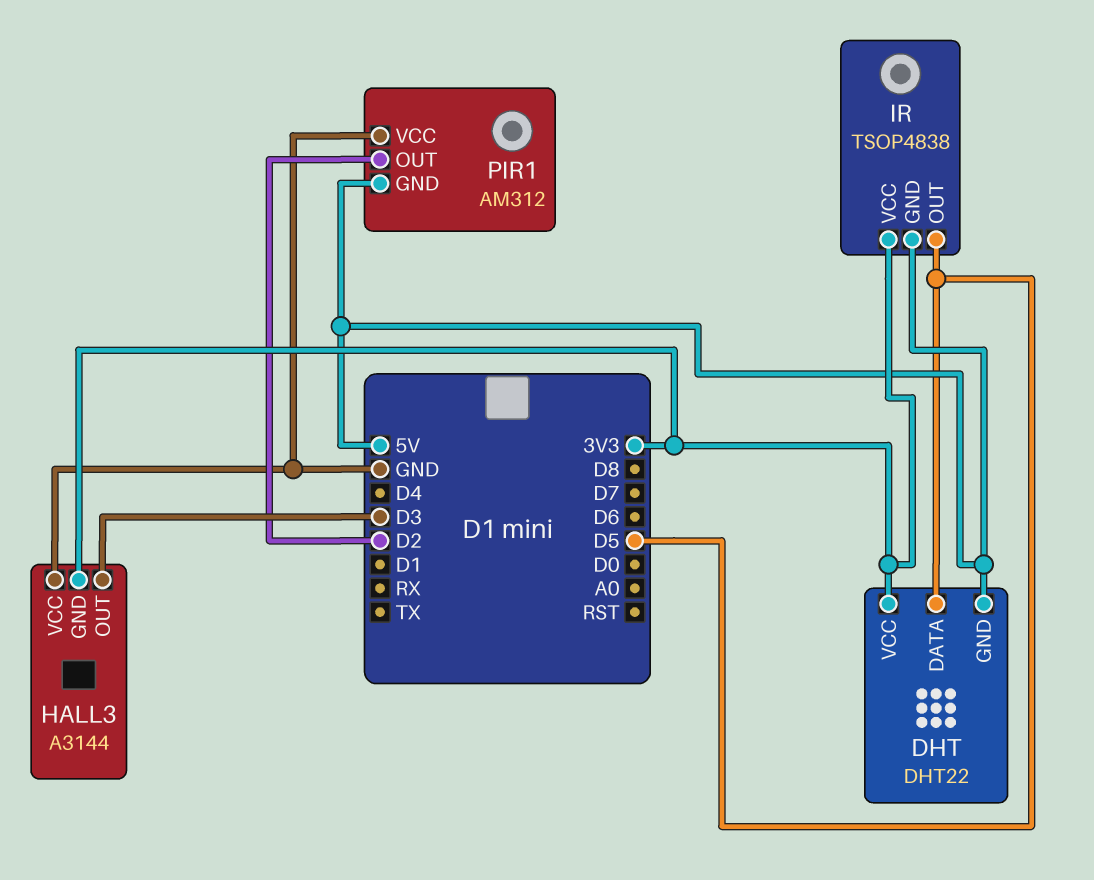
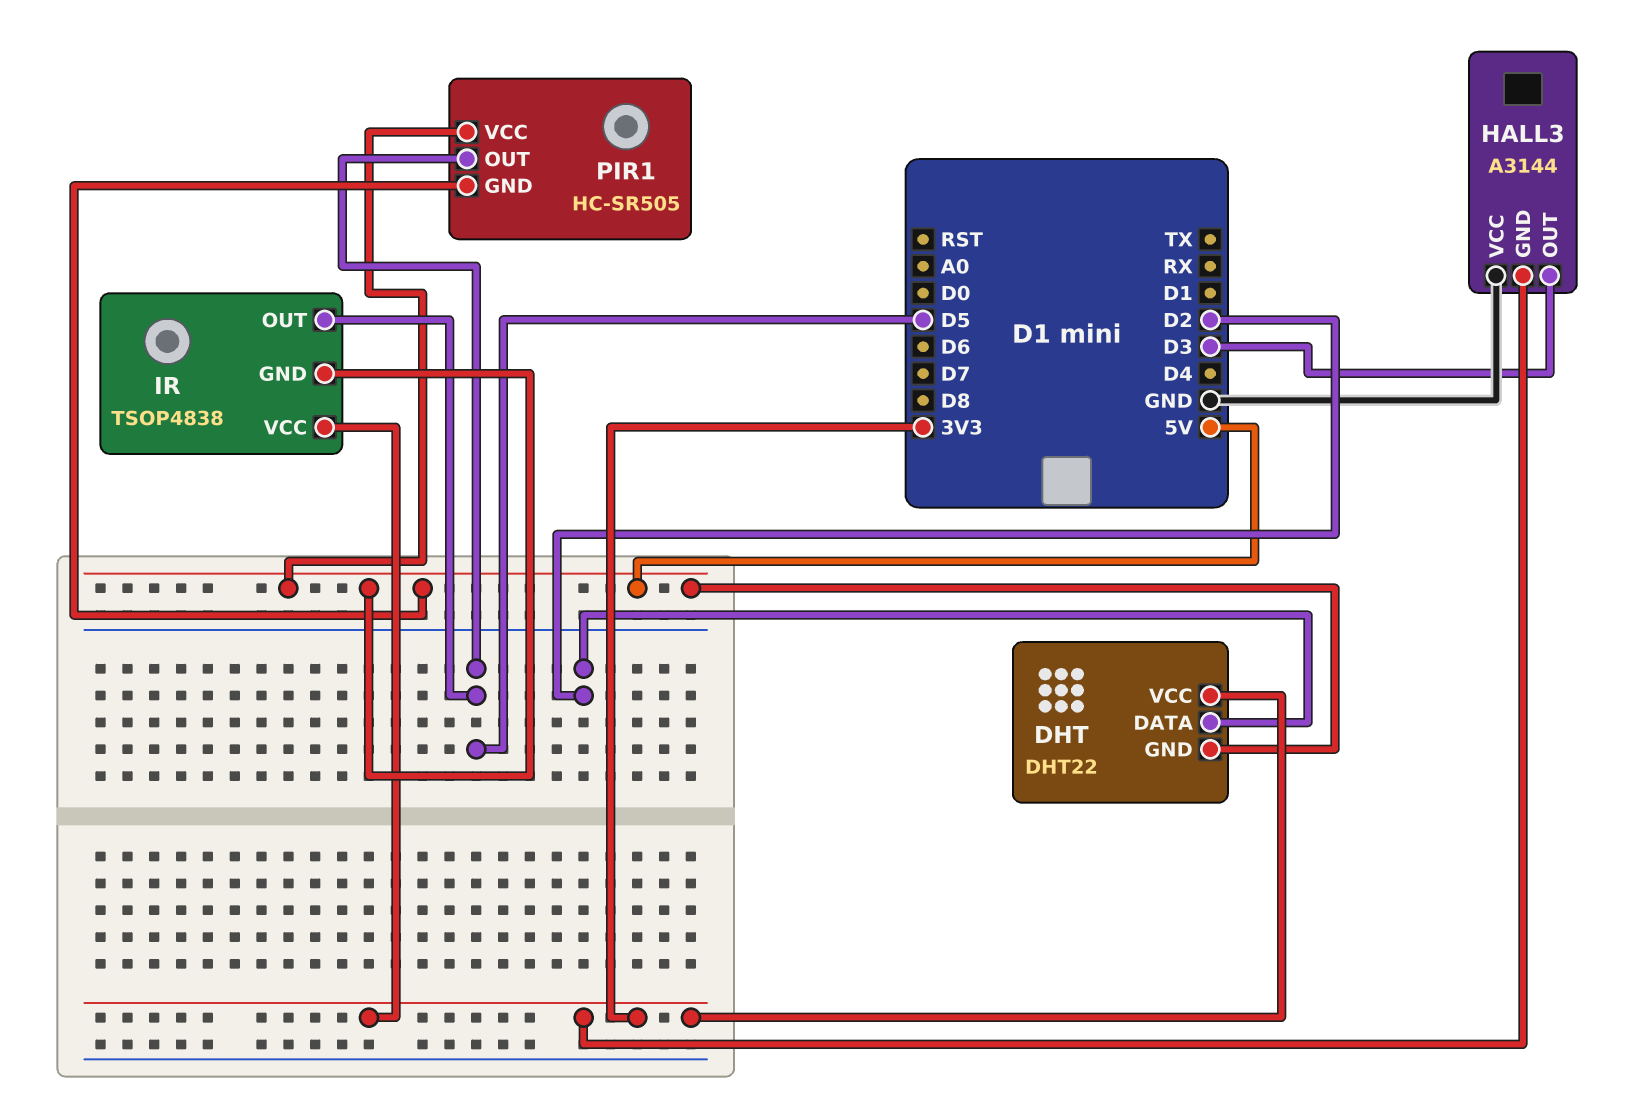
DHT pin DATA: D5 -> D2
PIR1: AM312 -> HC-SR505
PIR1 pin OUT: D2 -> D5
PIR1 pin VCC: GND -> 5V

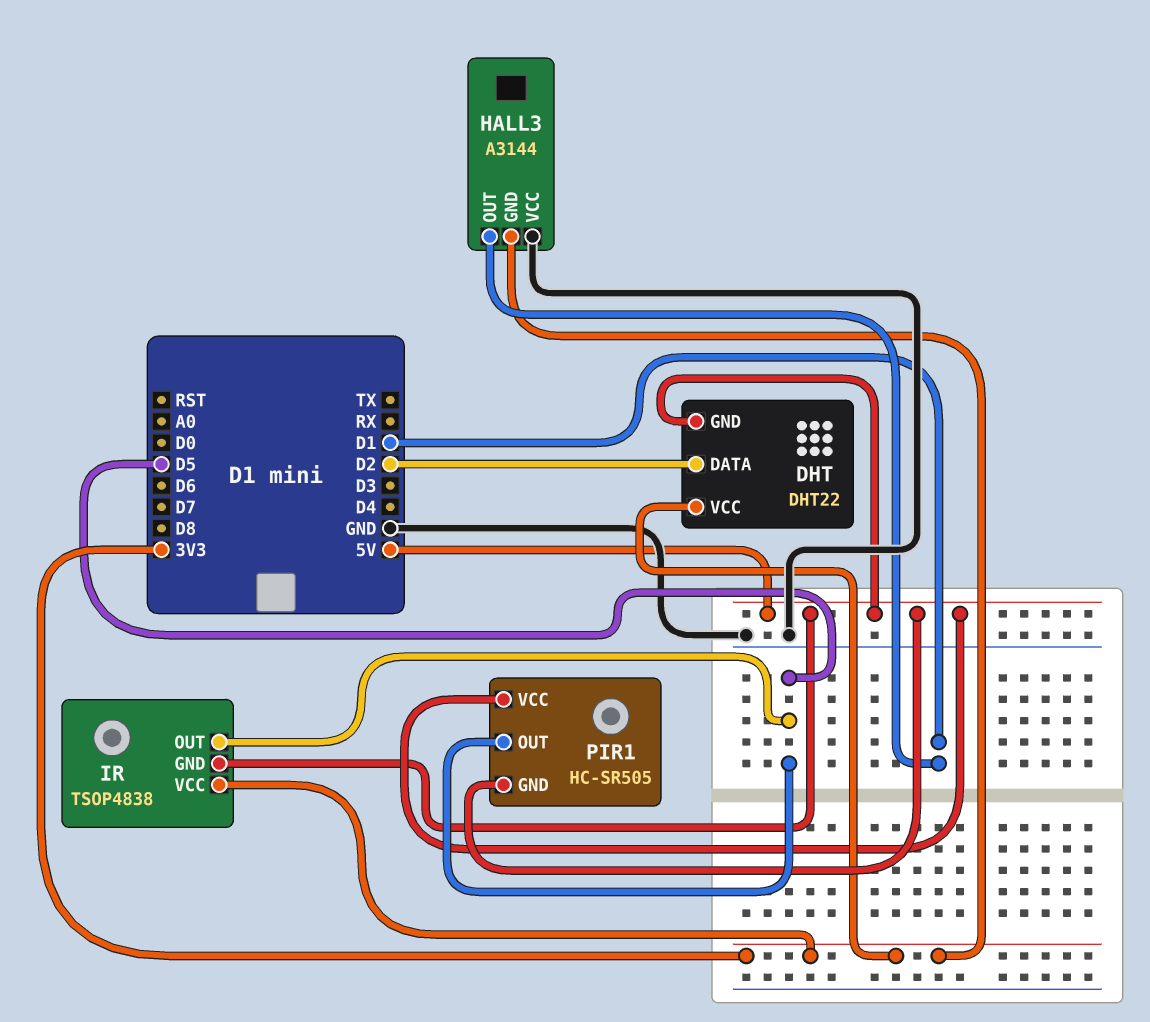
HALL3 pin OUT: D3 -> D1

